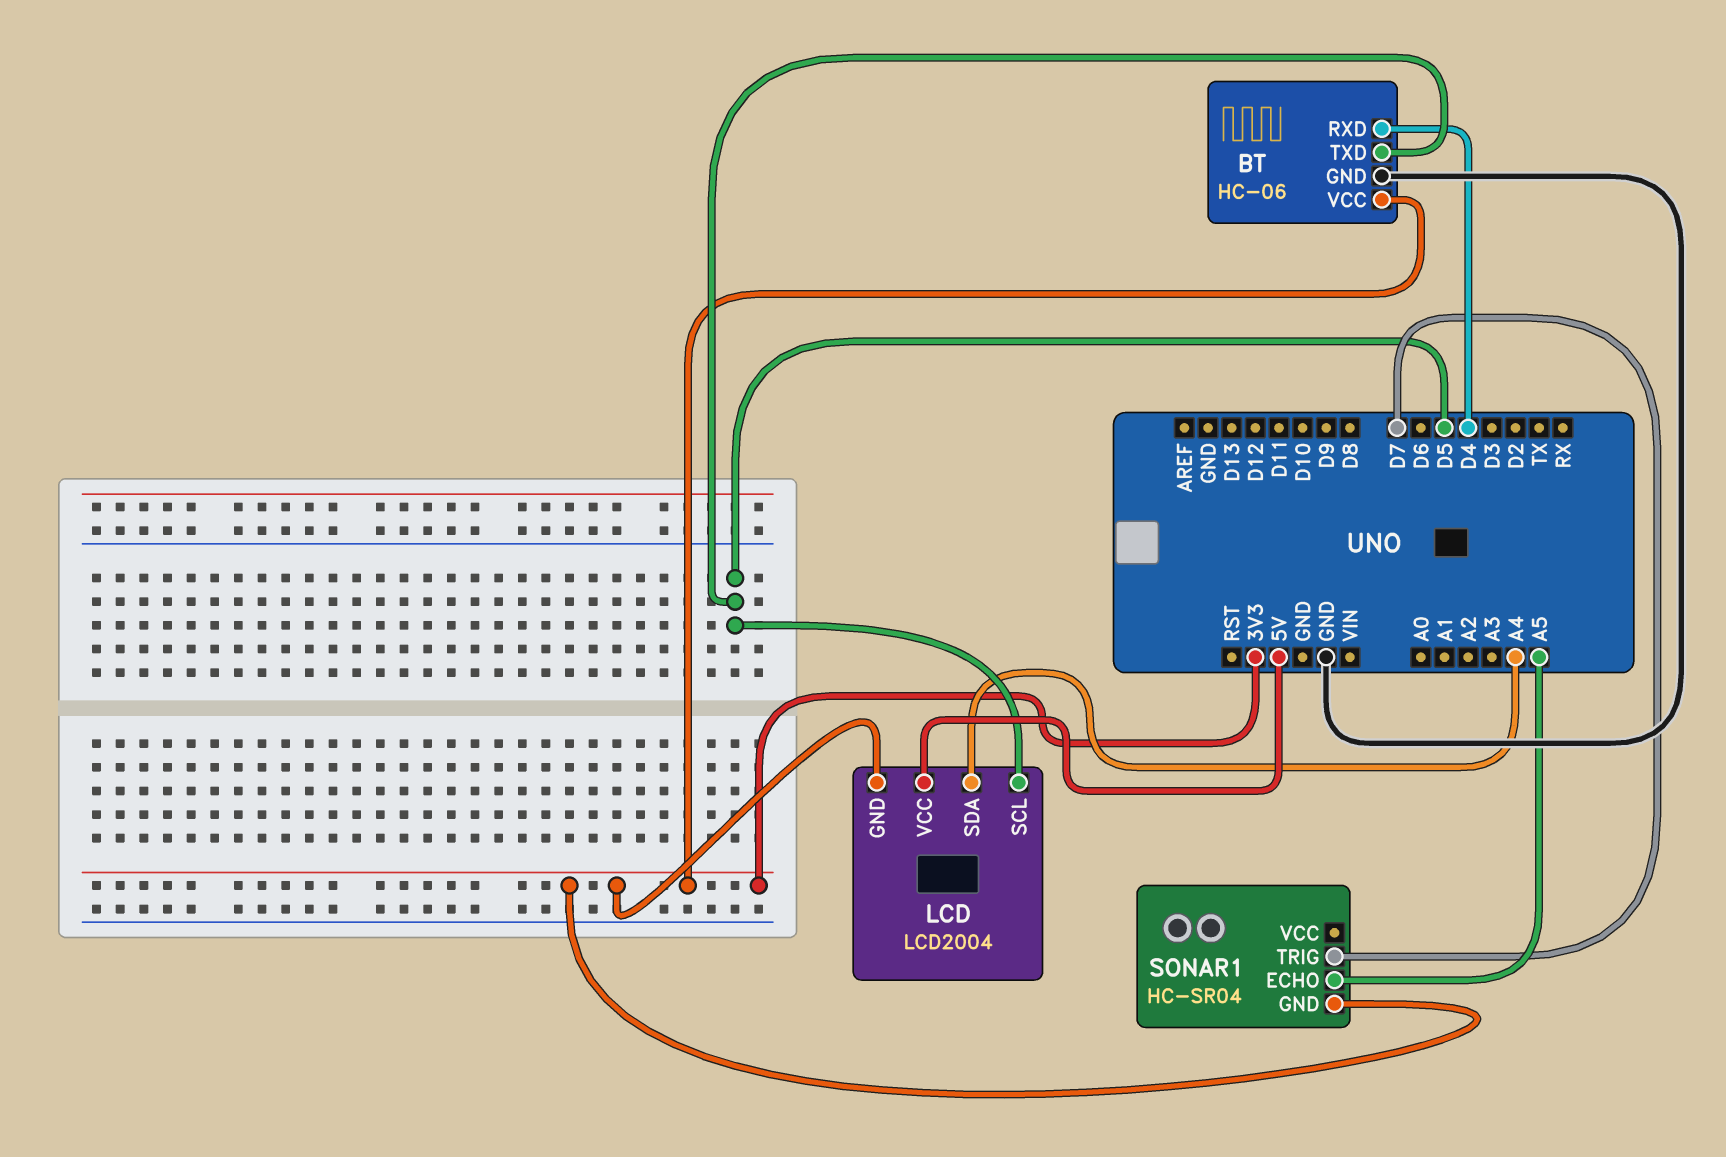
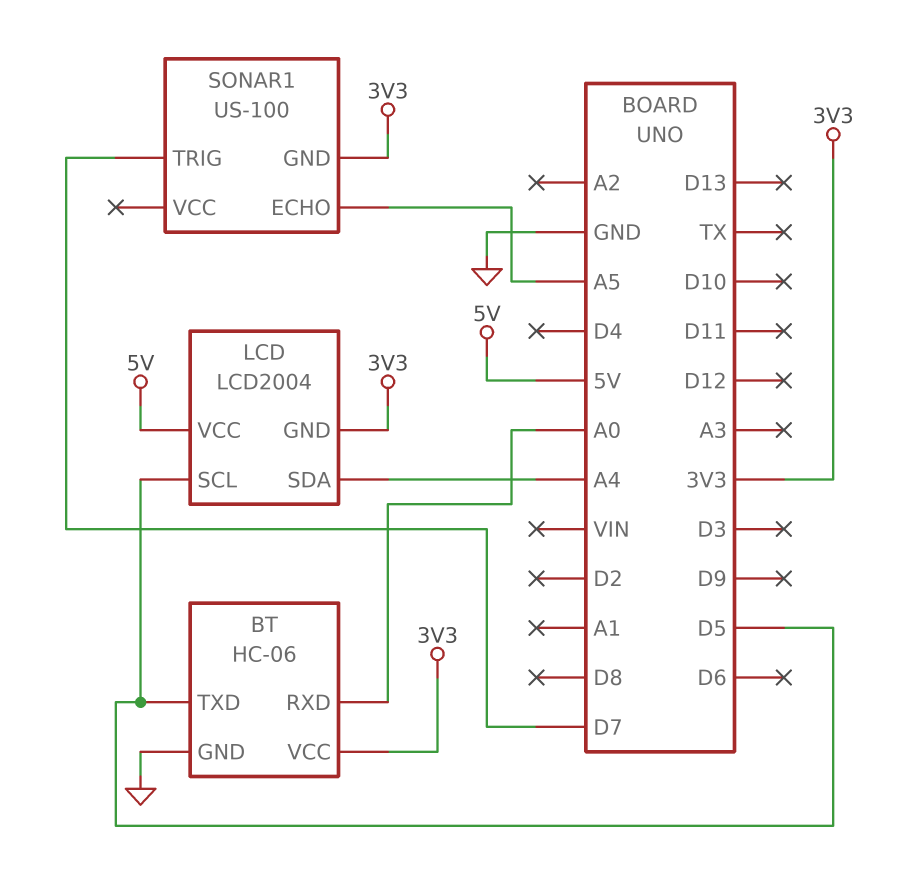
BT pin RXD: D4 -> A0
SONAR1: HC-SR04 -> US-100

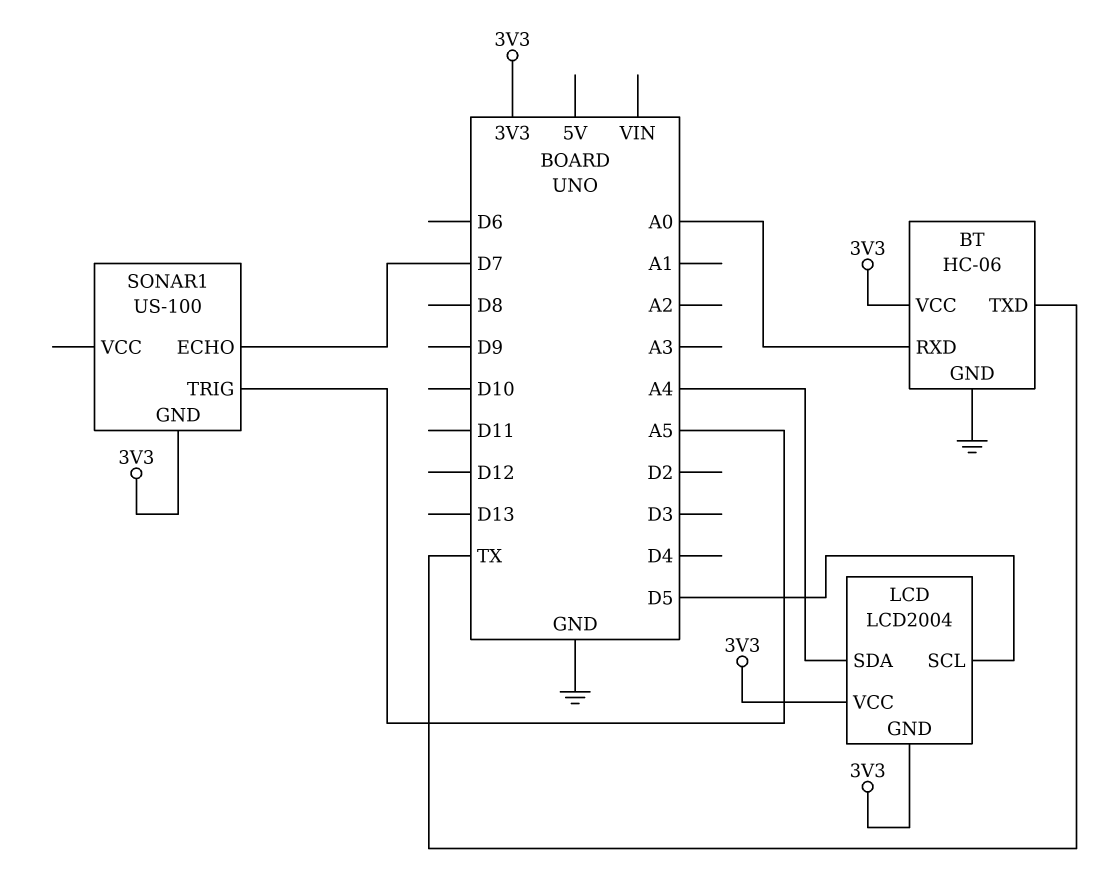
BT pin TXD: D5 -> TX
LCD pin VCC: 5V -> 3V3
SONAR1 pin ECHO: A5 -> D7
SONAR1 pin TRIG: D7 -> A5

